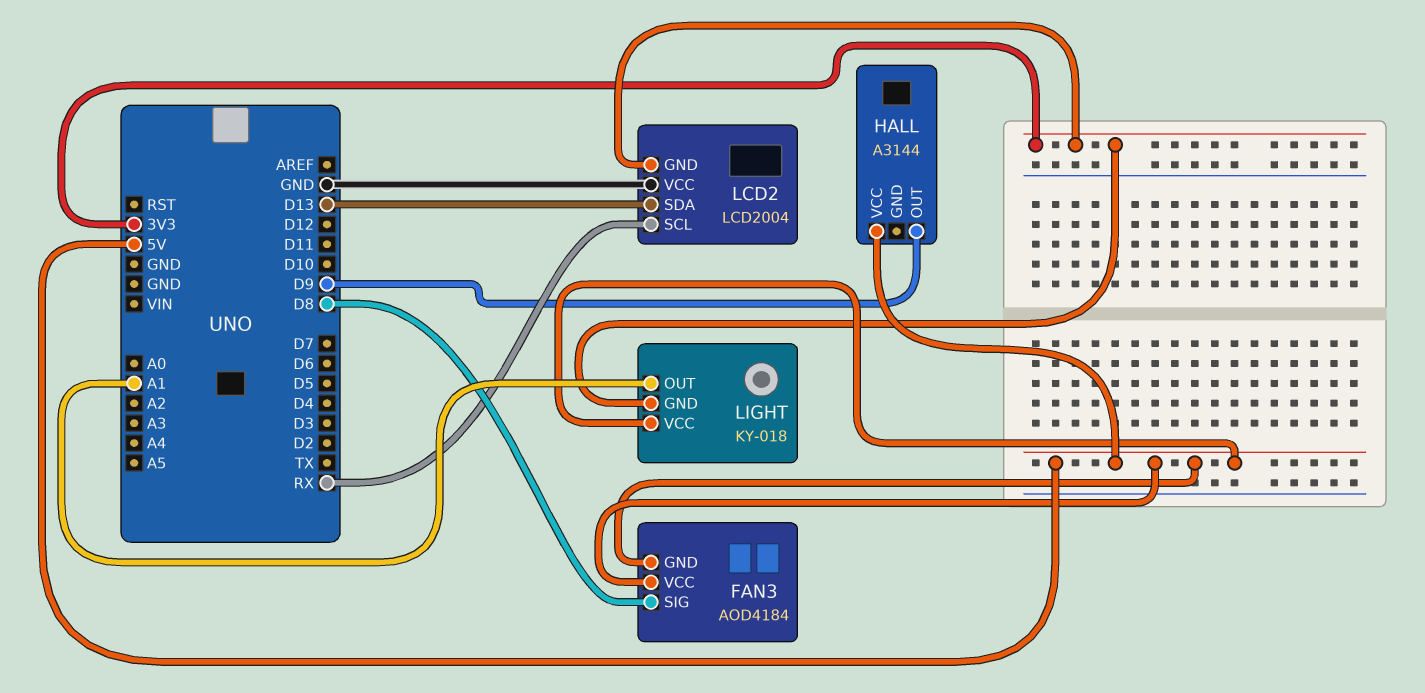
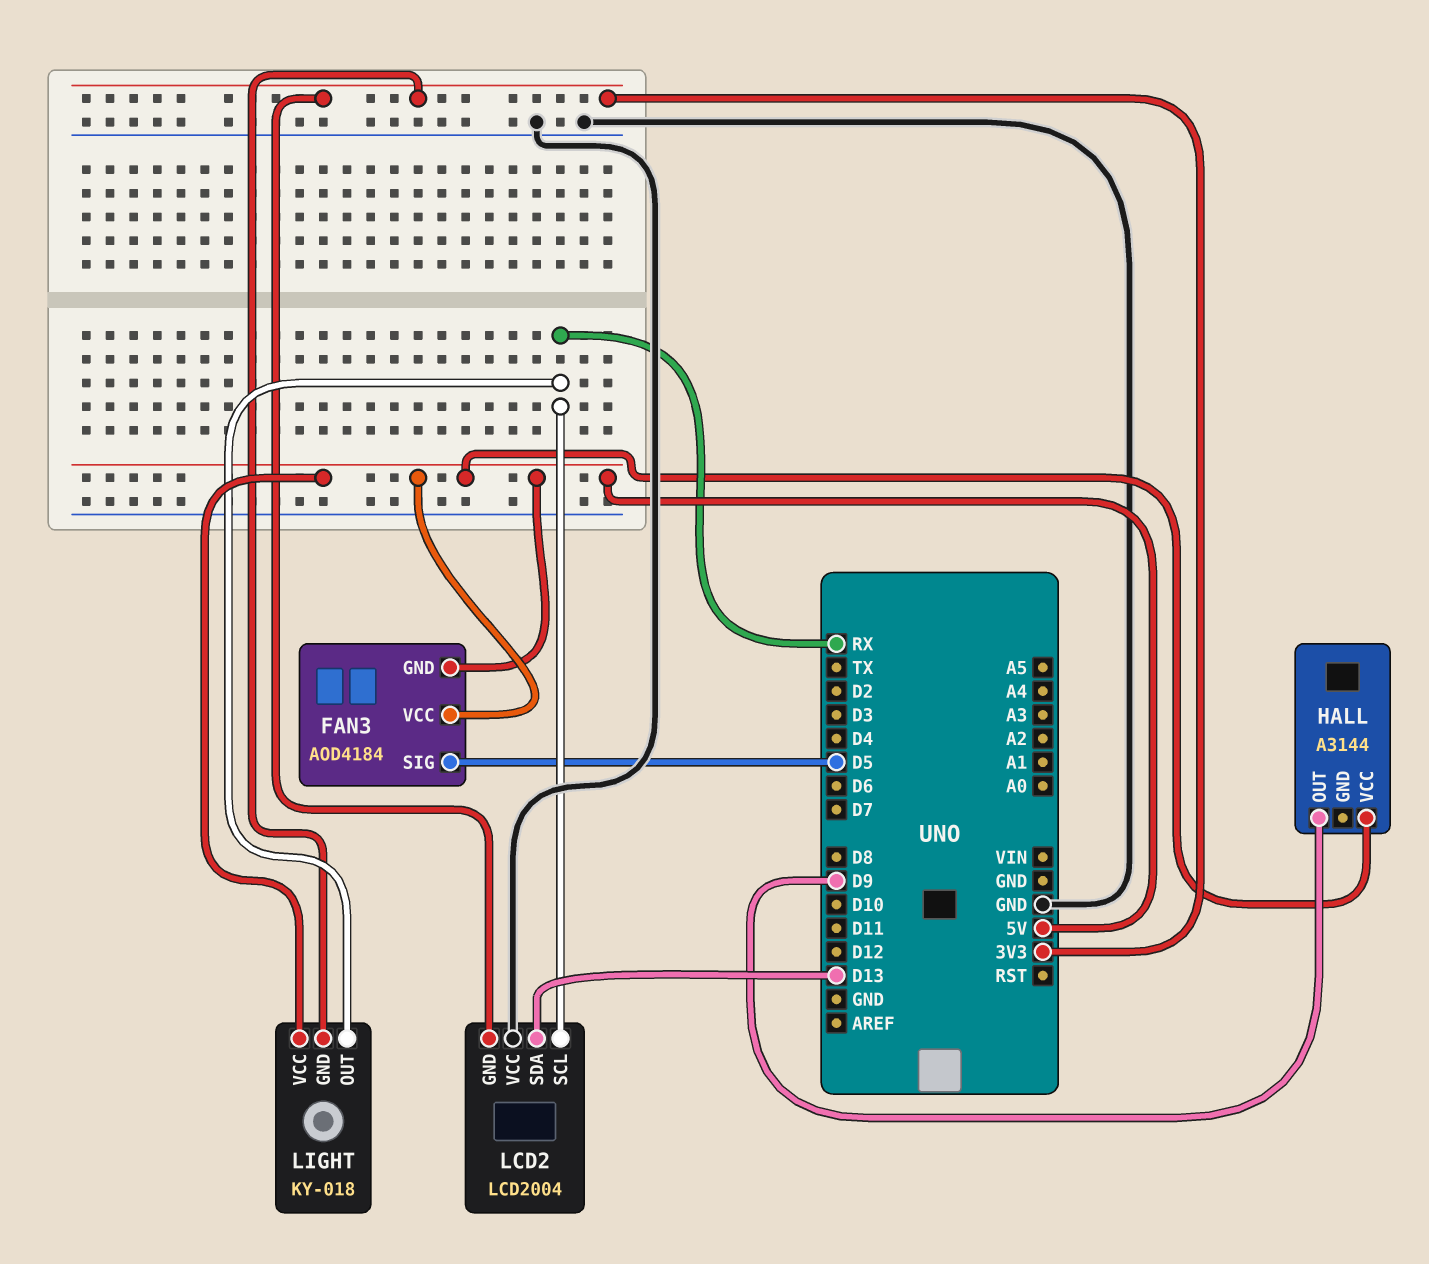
FAN3 pin SIG: D8 -> D5
LIGHT pin OUT: A1 -> RX

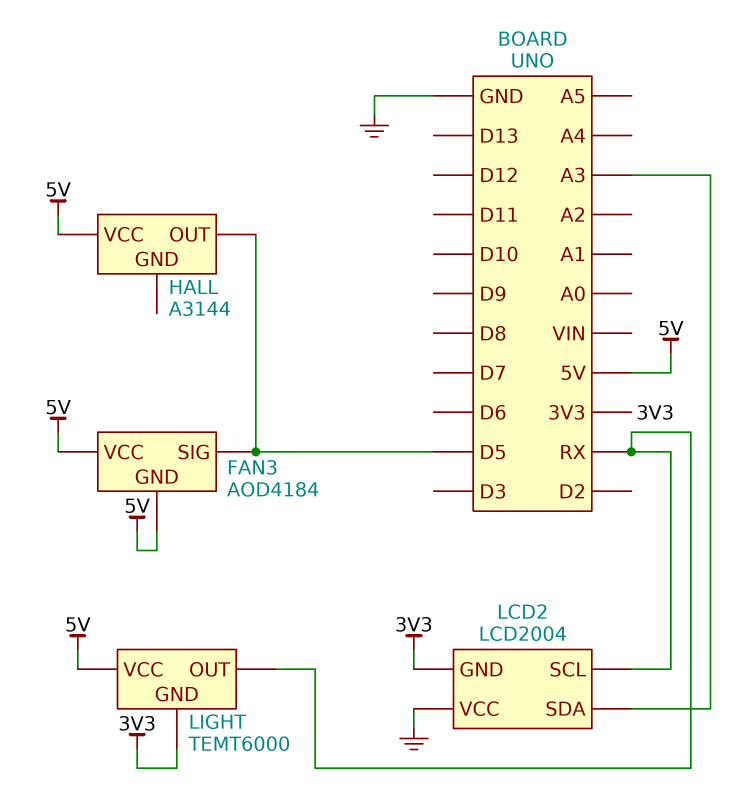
HALL pin OUT: D9 -> D5
LCD2 pin SDA: D13 -> A3
LIGHT: KY-018 -> TEMT6000

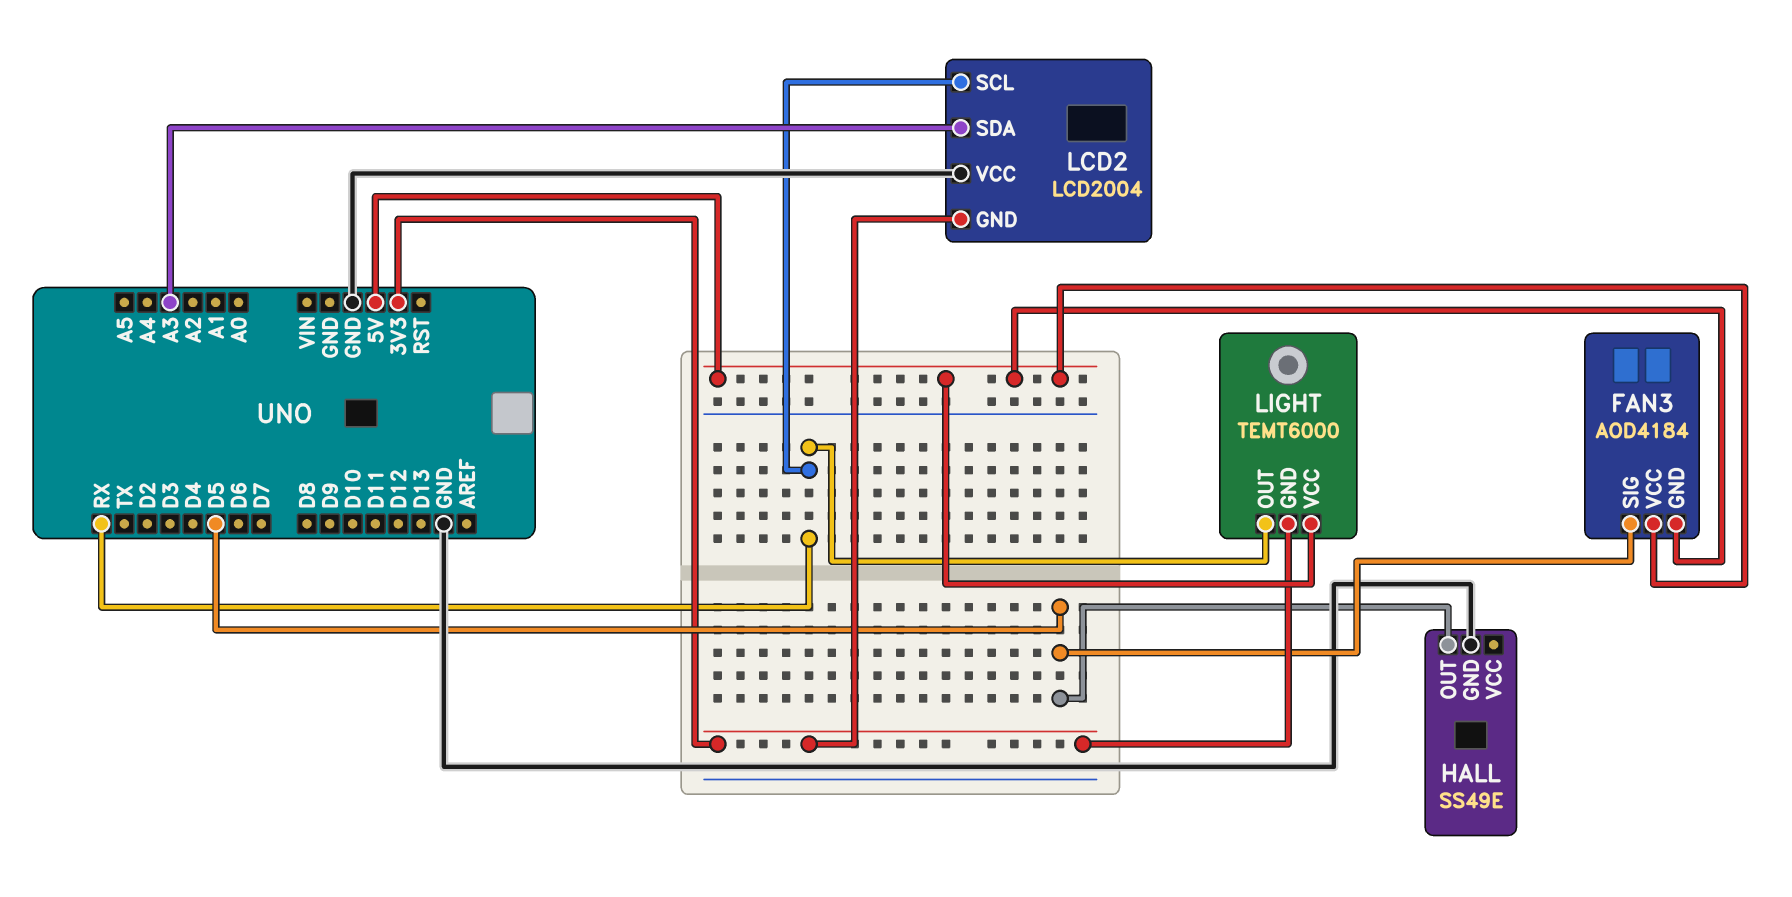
HALL: A3144 -> SS49E
HALL pin GND: none -> GND
HALL pin VCC: 5V -> none

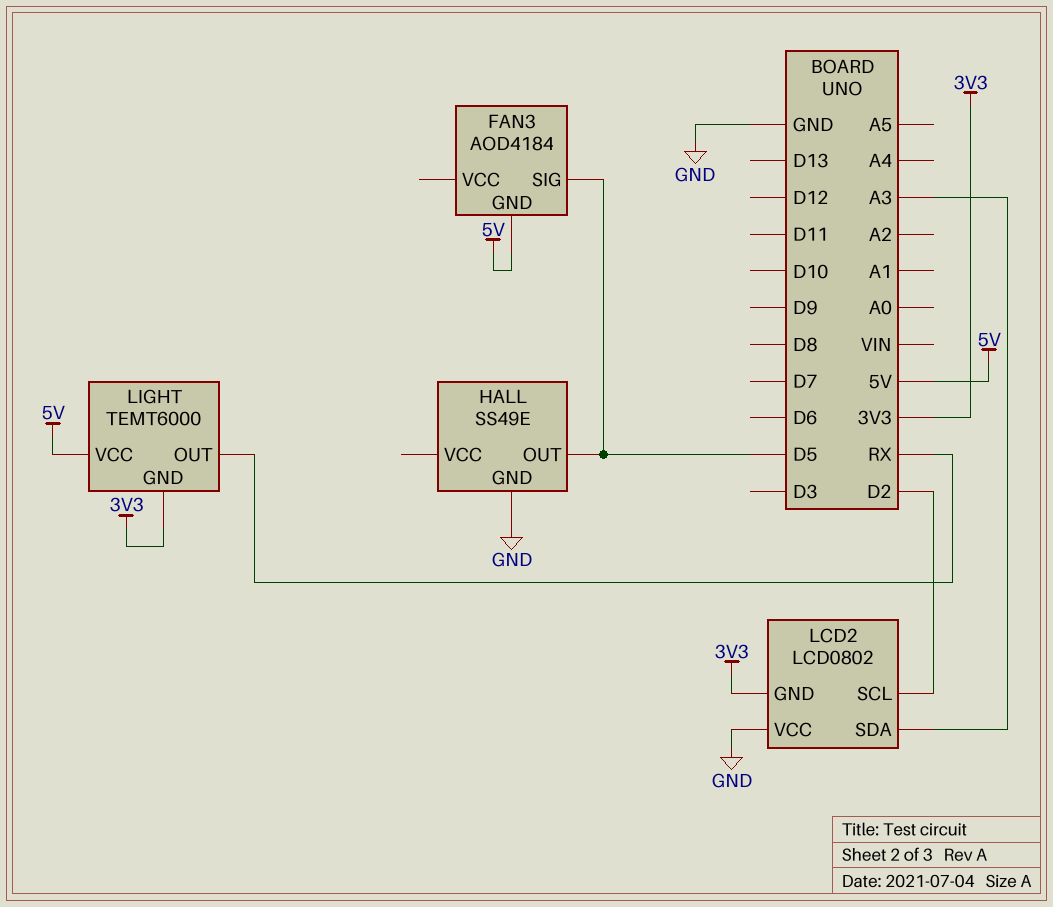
FAN3 pin VCC: 5V -> none
LCD2: LCD2004 -> LCD0802
LCD2 pin SCL: RX -> D2

